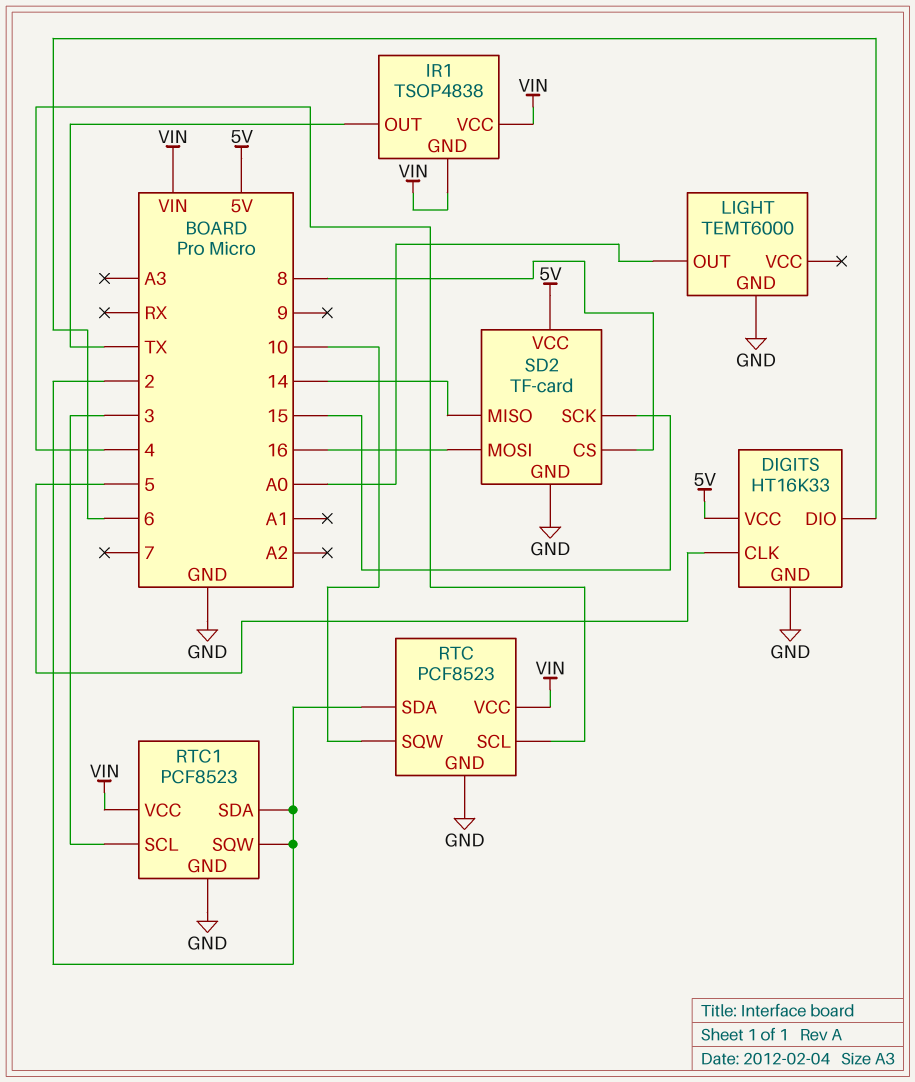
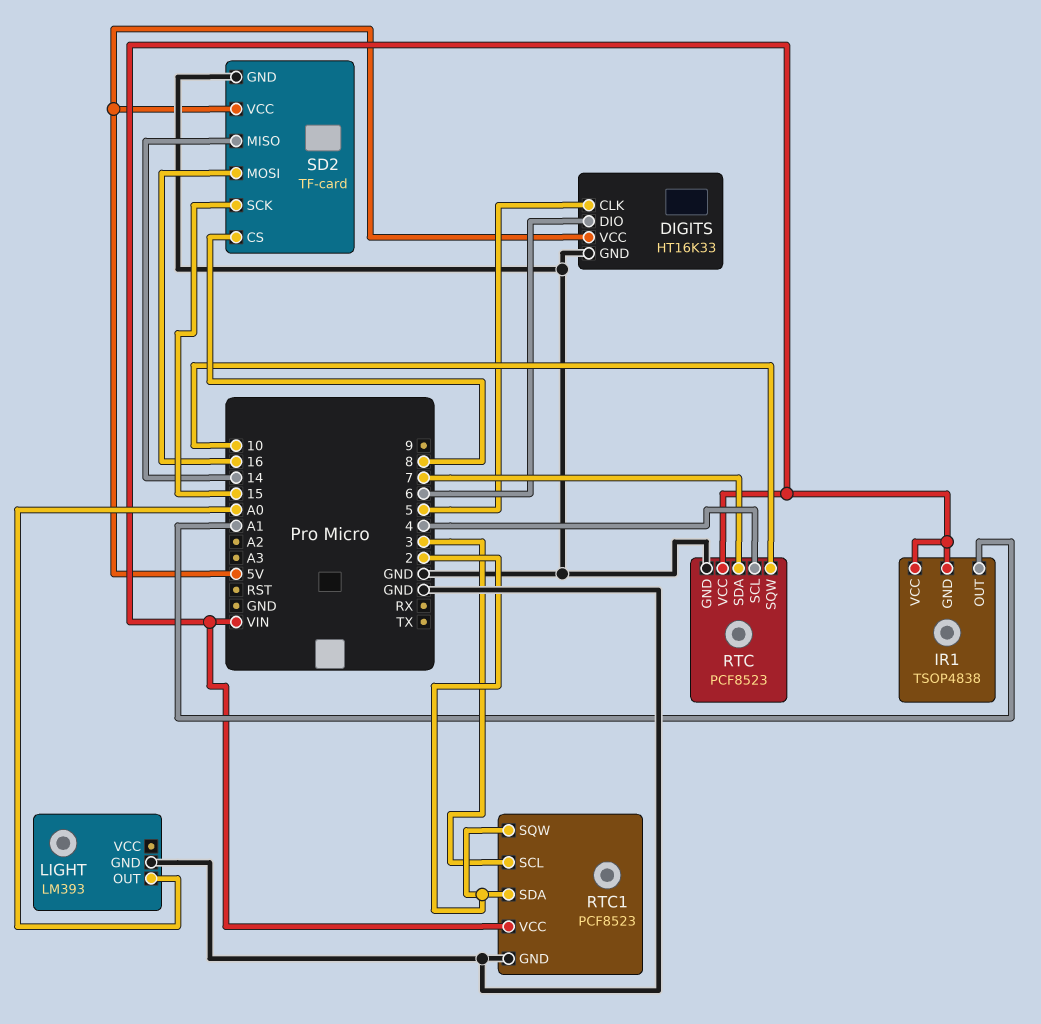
IR1 pin OUT: TX -> A1
LIGHT: TEMT6000 -> LM393
RTC pin SDA: 2 -> 7

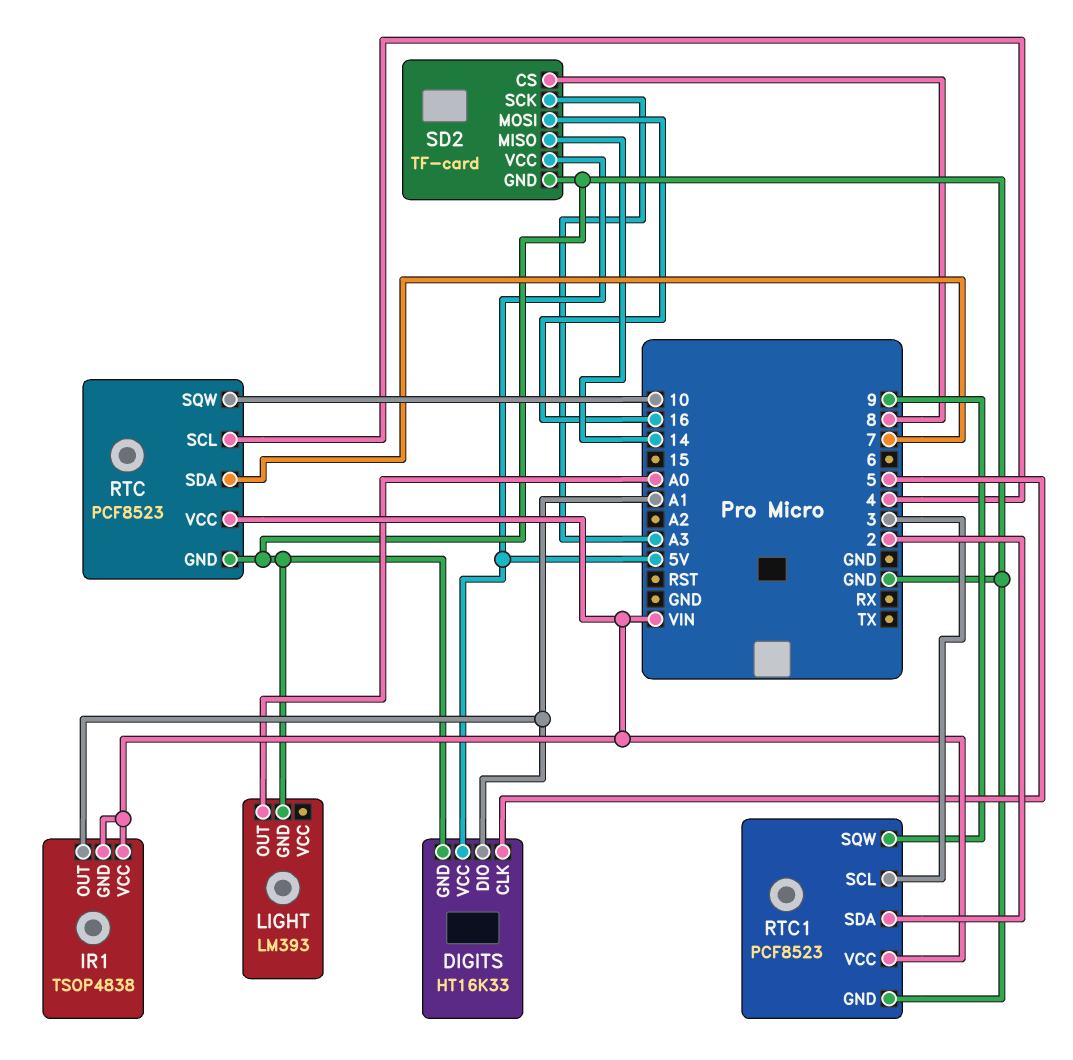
DIGITS pin DIO: 6 -> A1
RTC1 pin SQW: 2 -> 9
SD2 pin SCK: 15 -> A3

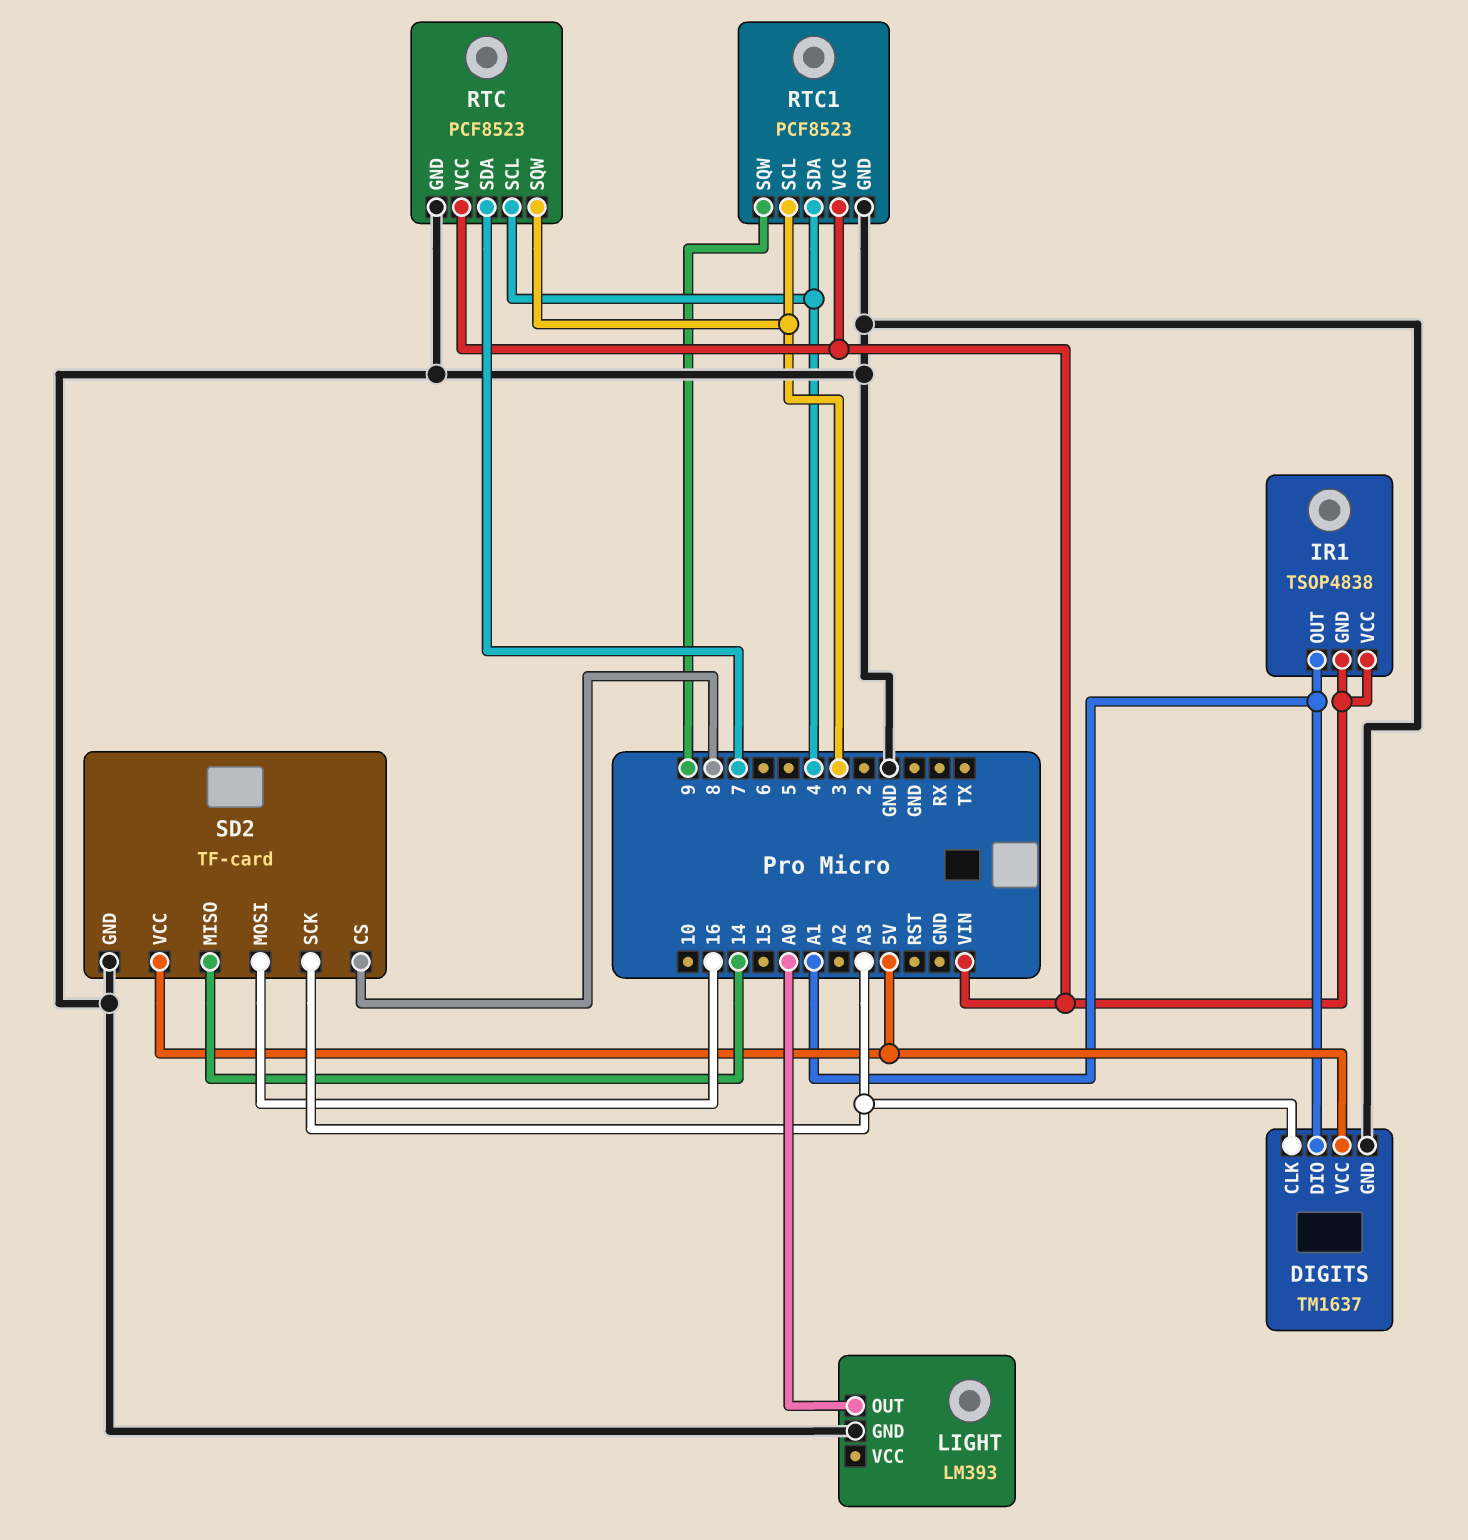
DIGITS: HT16K33 -> TM1637
DIGITS pin CLK: 5 -> A3
RTC pin SQW: 10 -> 3
RTC1 pin SDA: 2 -> 4

